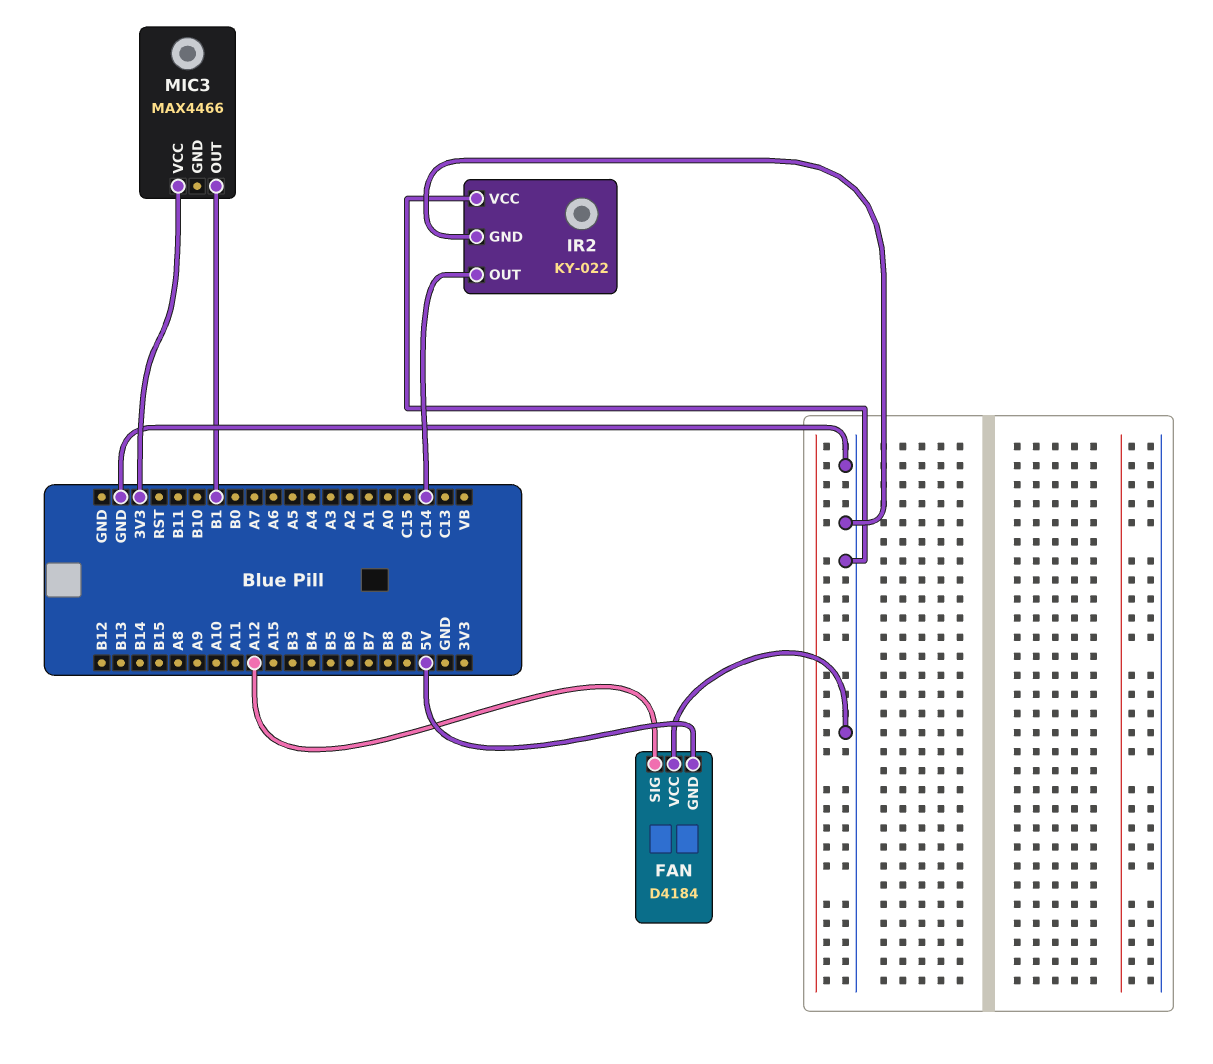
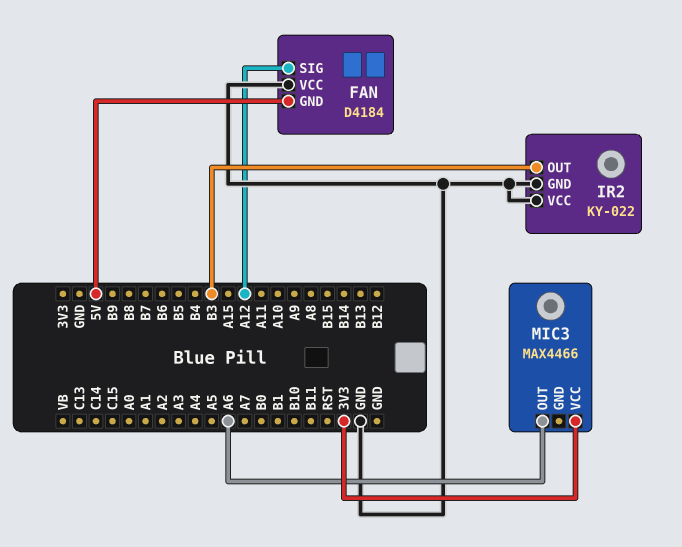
IR2 pin OUT: C14 -> B3
MIC3 pin OUT: B1 -> A6

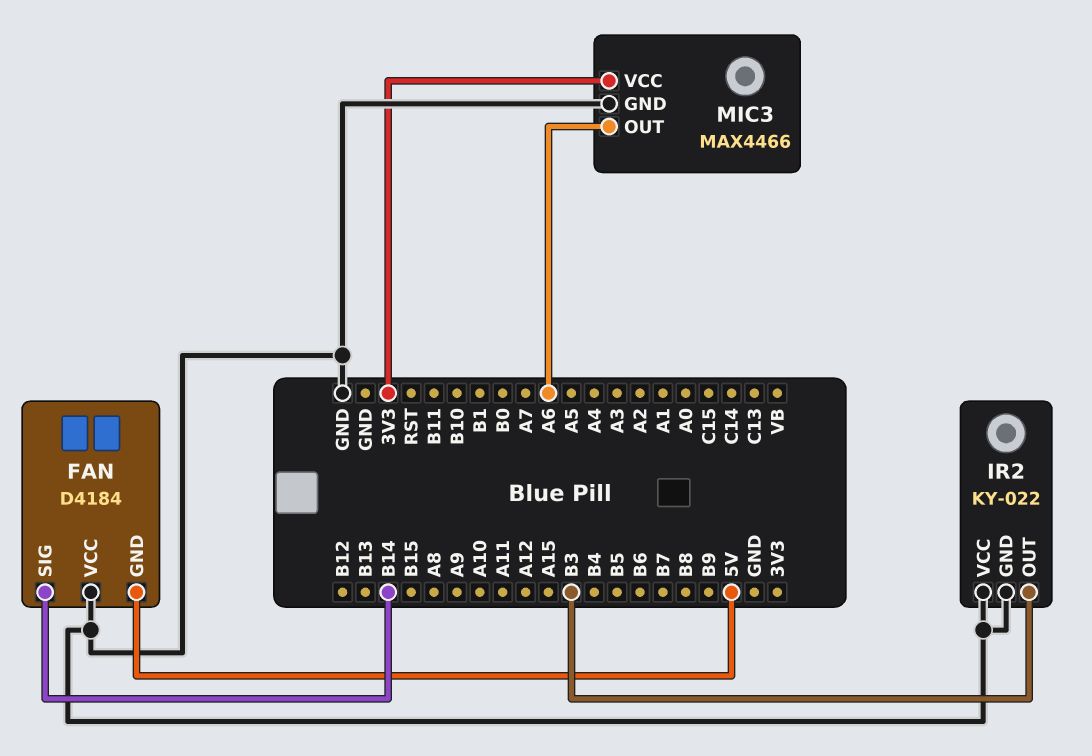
FAN pin SIG: A12 -> B14
MIC3 pin GND: none -> GND

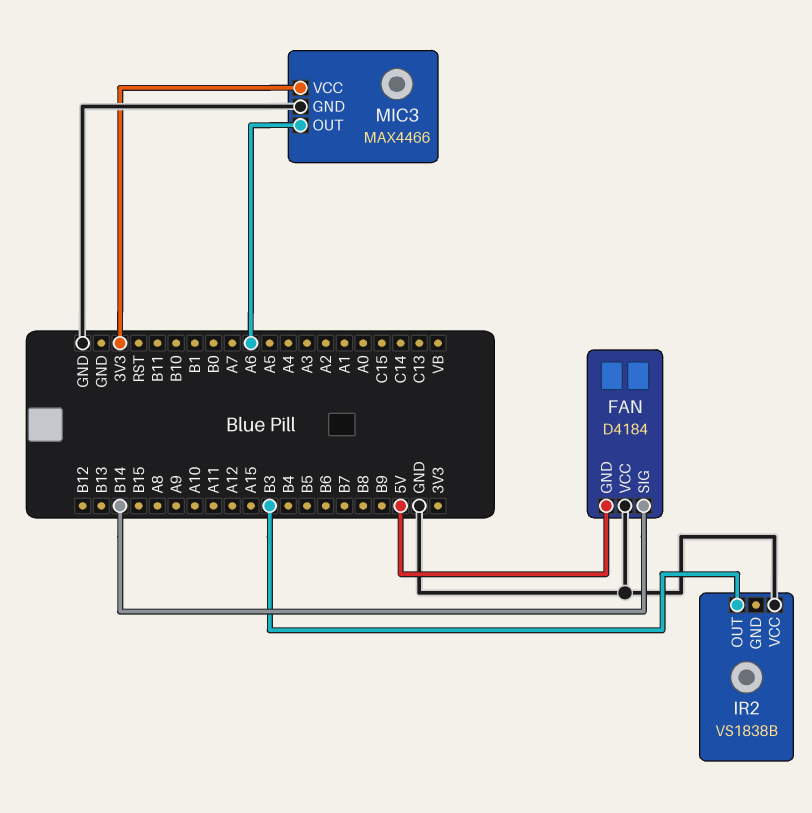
IR2: KY-022 -> VS1838B
IR2 pin GND: GND -> none

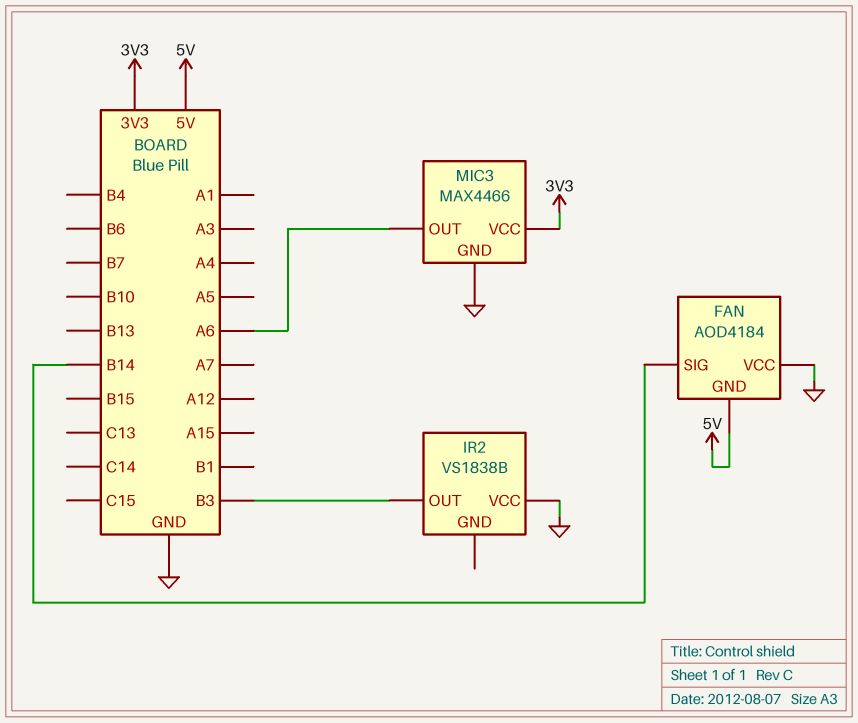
FAN: D4184 -> AOD4184

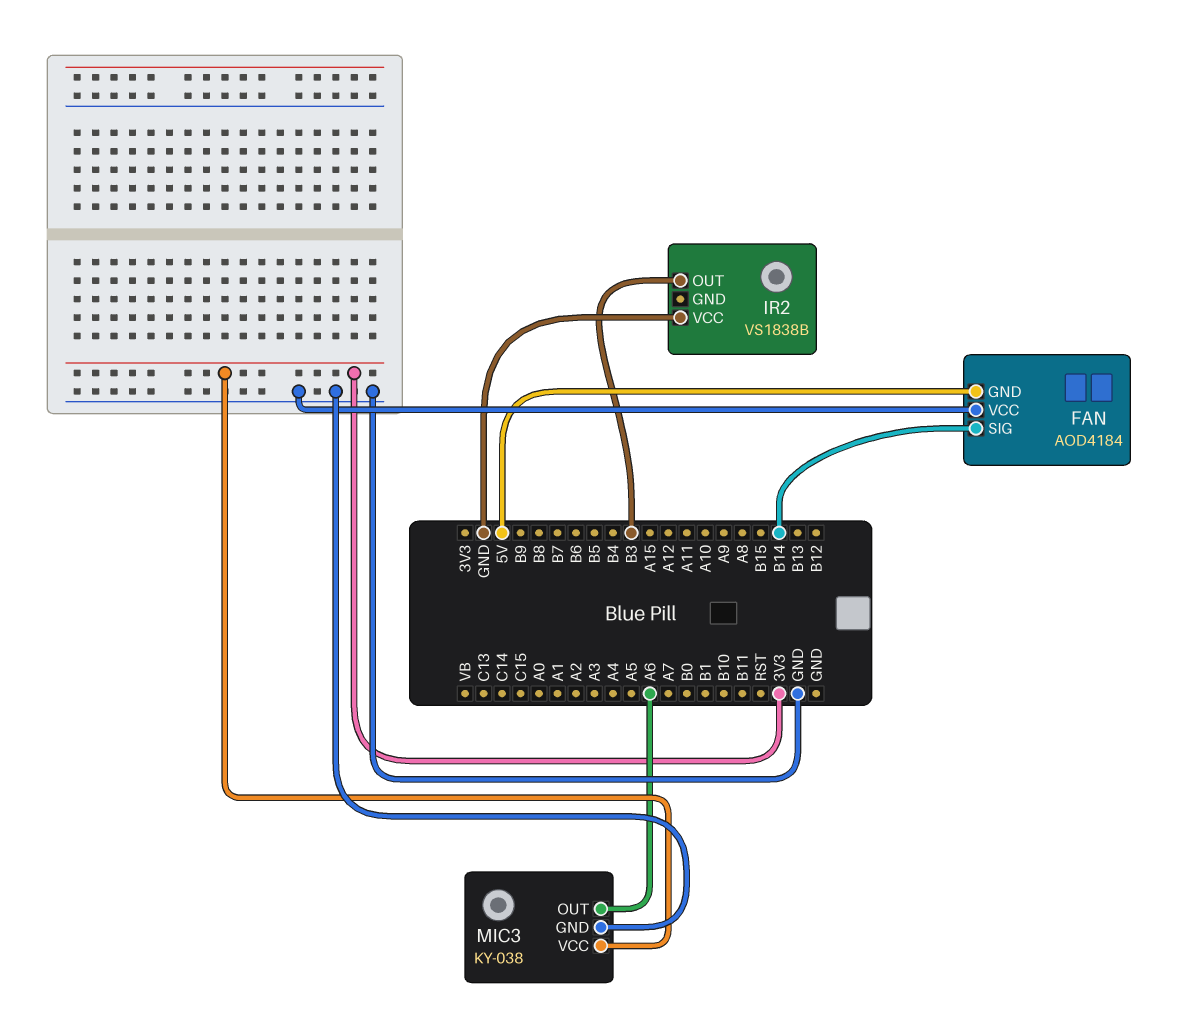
MIC3: MAX4466 -> KY-038

